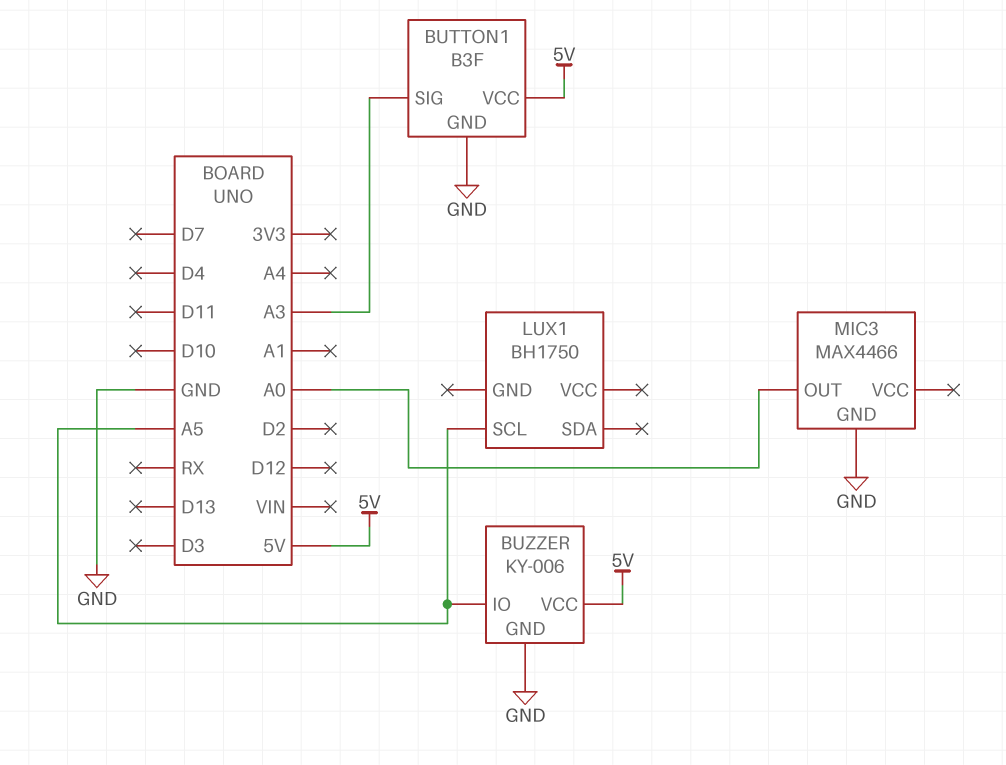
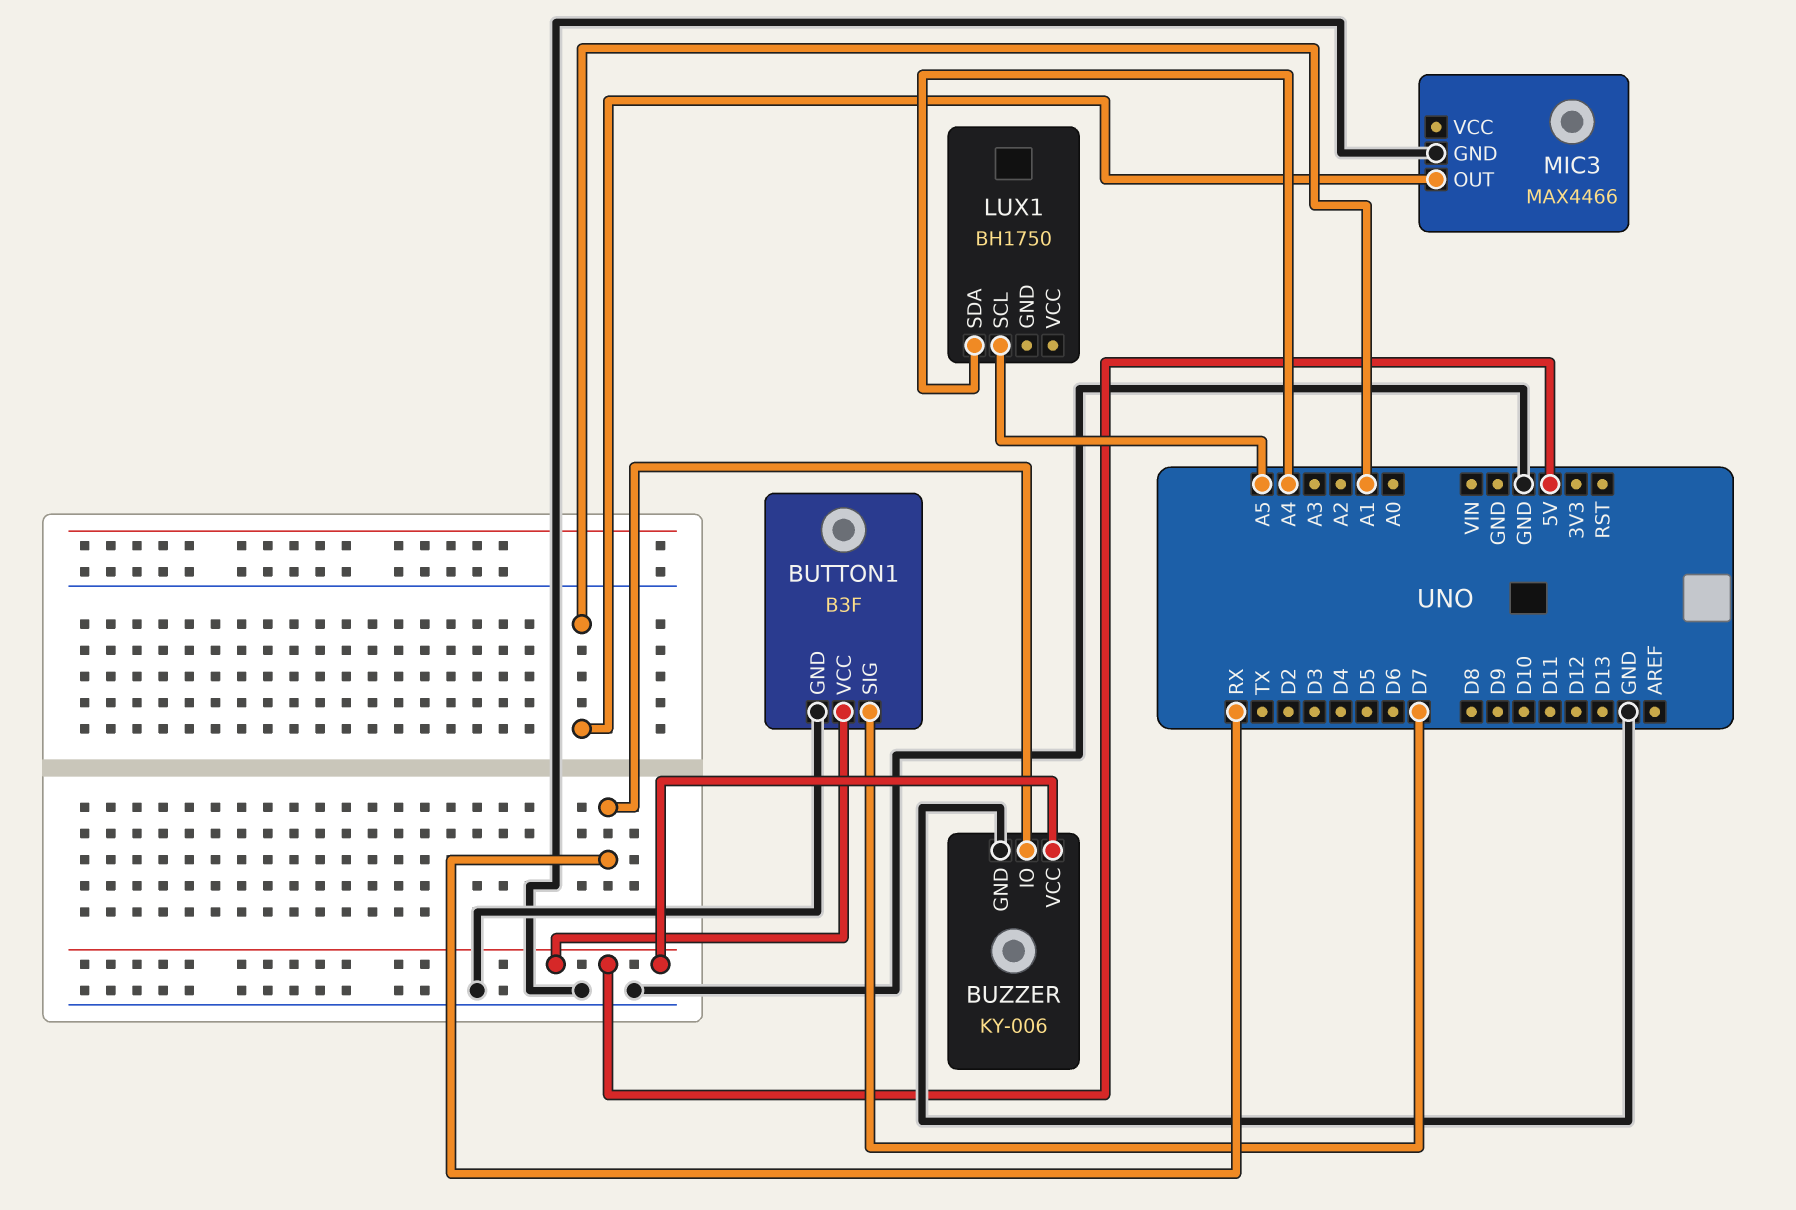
BUTTON1 pin SIG: A3 -> D7
BUZZER pin IO: A5 -> RX
LUX1 pin SDA: none -> A4
MIC3 pin OUT: A0 -> A1

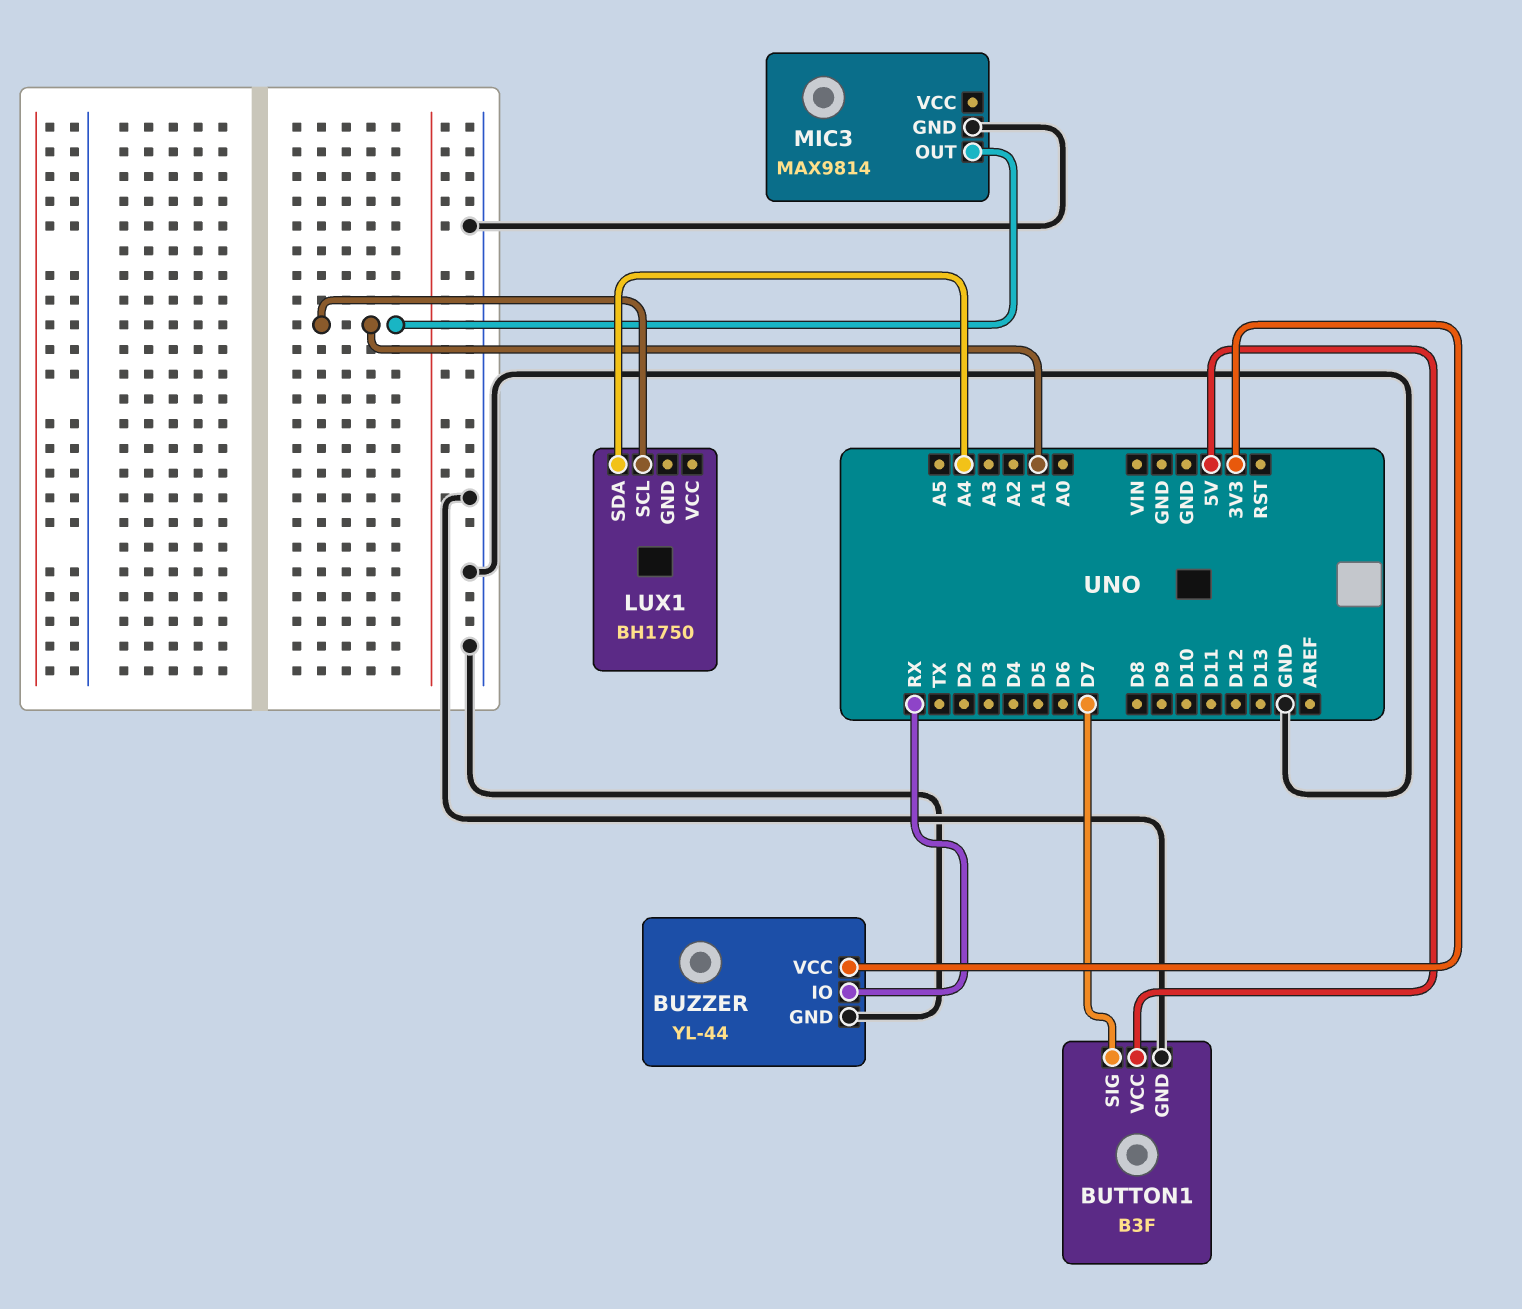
BUZZER: KY-006 -> YL-44
BUZZER pin VCC: 5V -> 3V3
LUX1 pin SCL: A5 -> A1
MIC3: MAX4466 -> MAX9814

